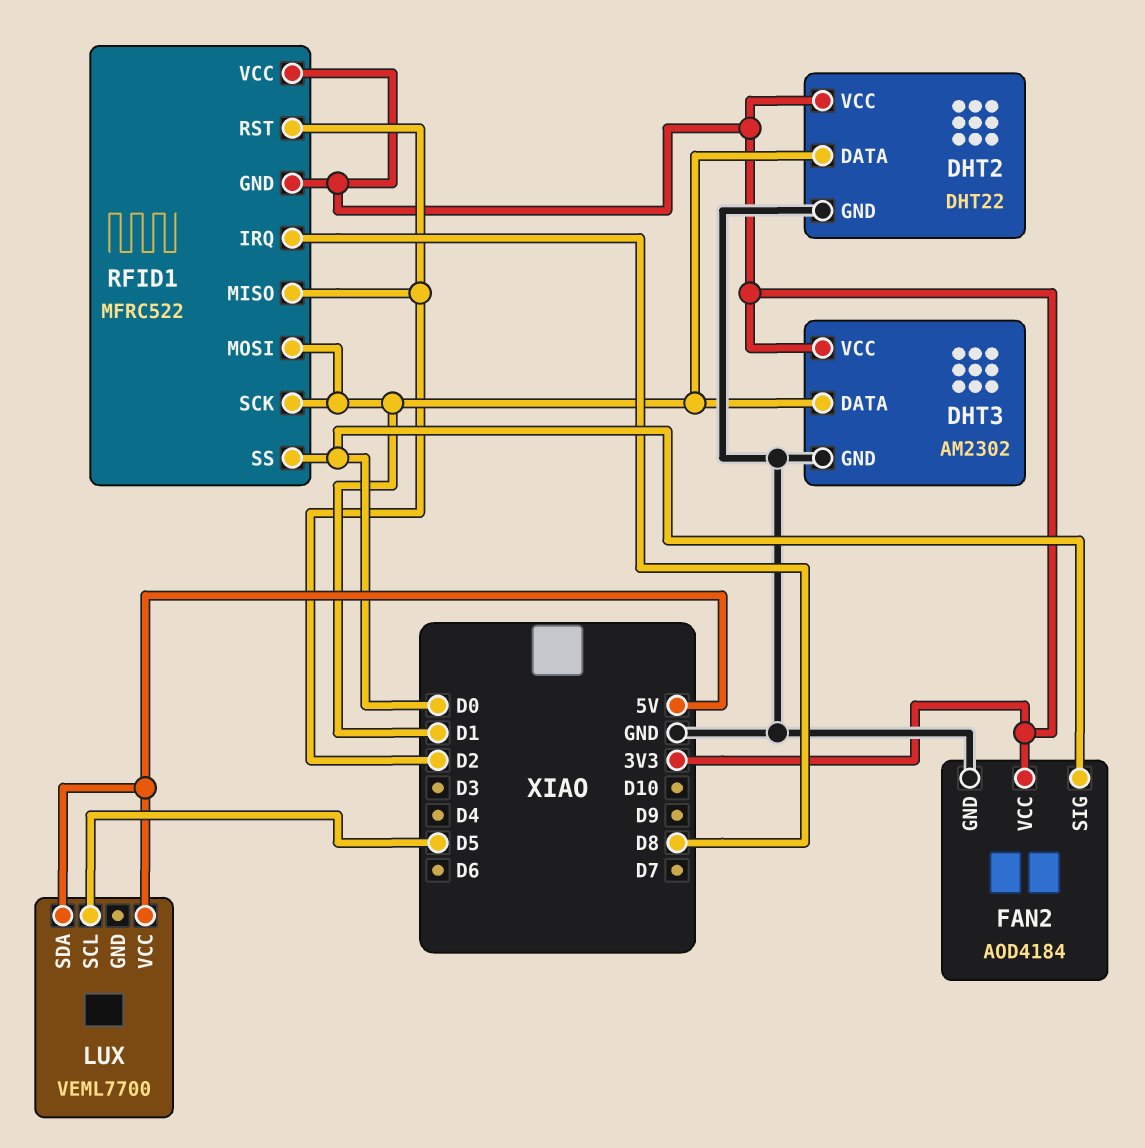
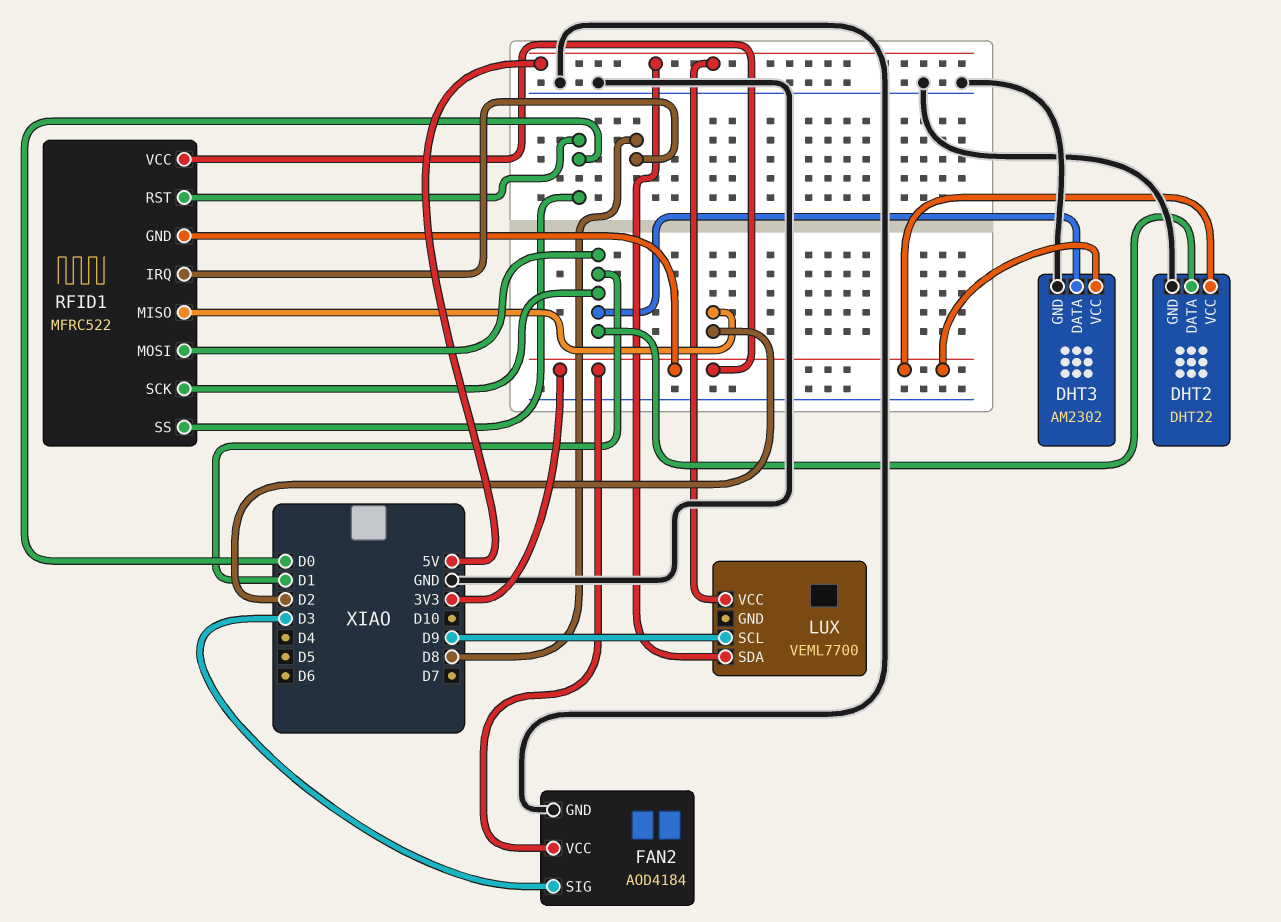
FAN2 pin SIG: D0 -> D3
LUX pin SCL: D5 -> D9
RFID1 pin RST: D2 -> D0

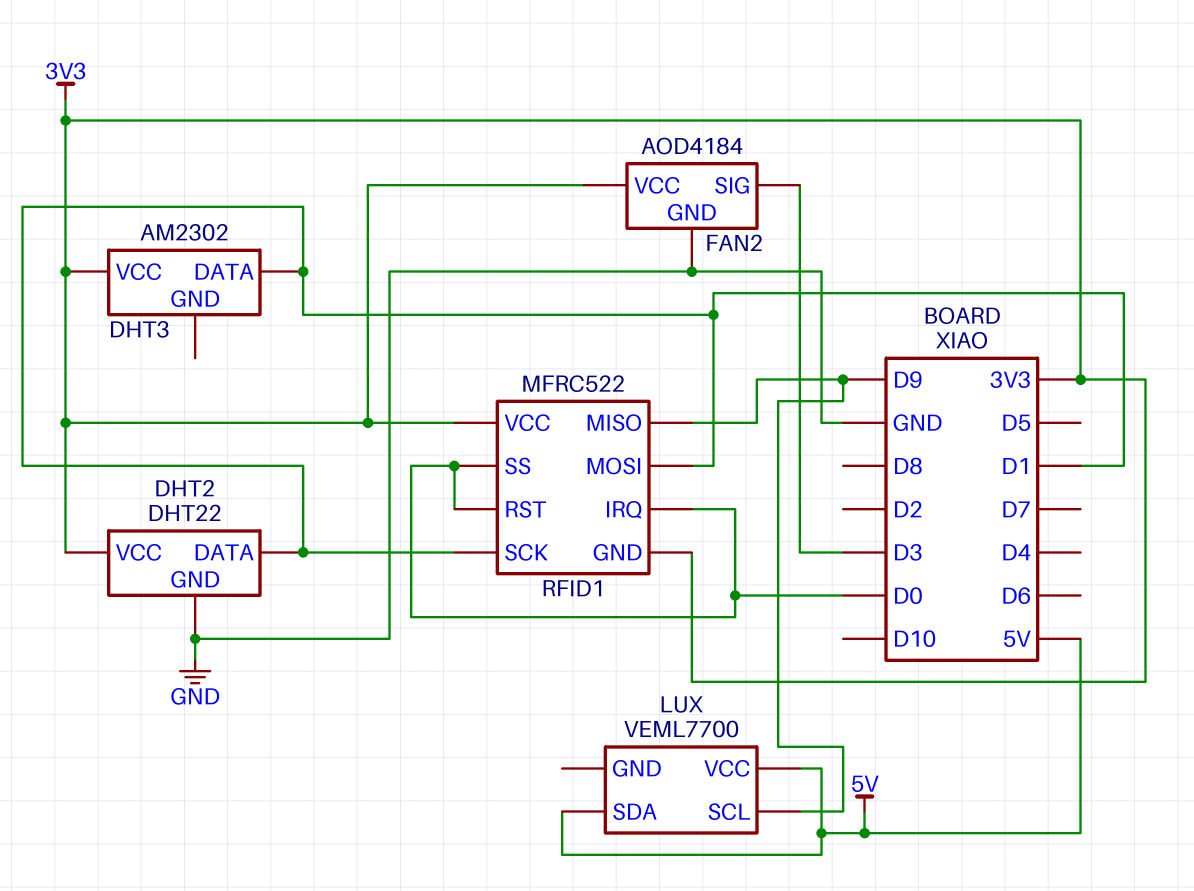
DHT3 pin GND: GND -> none
RFID1 pin IRQ: D8 -> D0
RFID1 pin MISO: D2 -> D9

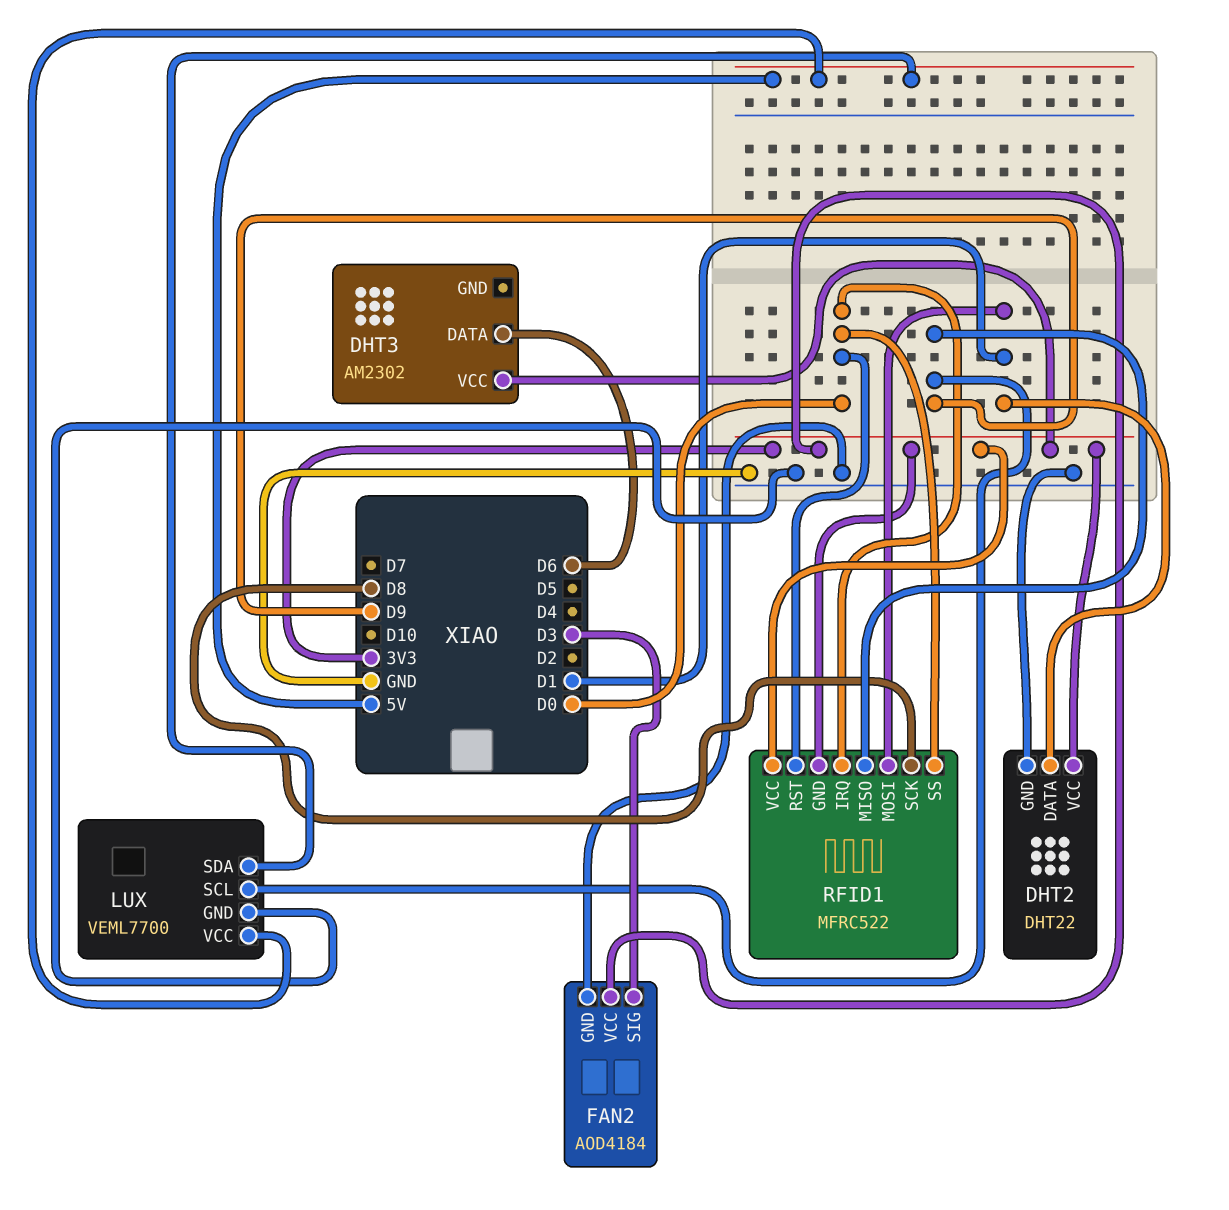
DHT3 pin DATA: D1 -> D6
LUX pin GND: none -> GND
RFID1 pin SCK: D1 -> D8

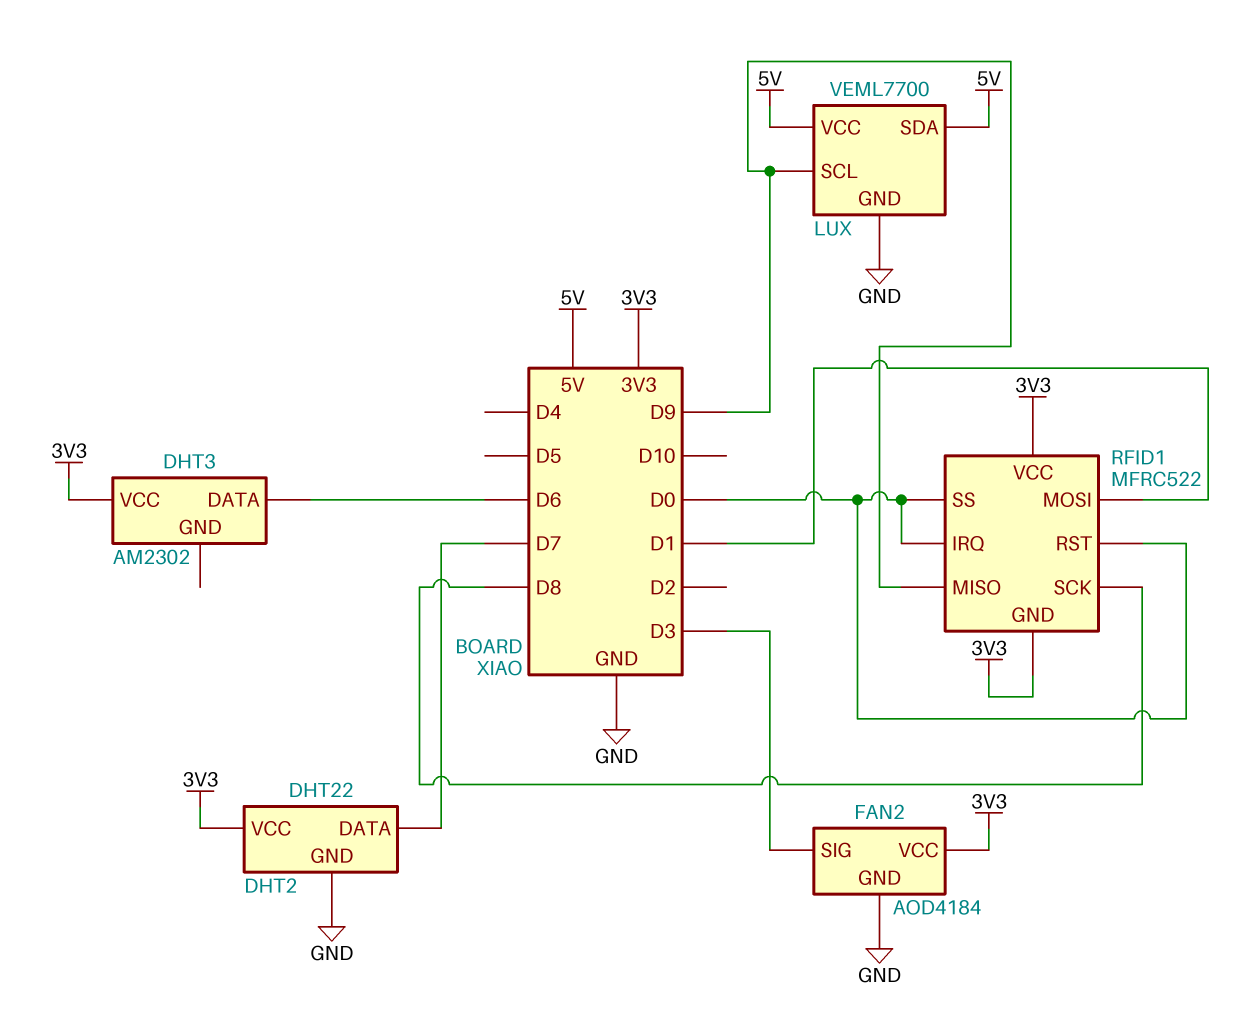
DHT2 pin DATA: D1 -> D7

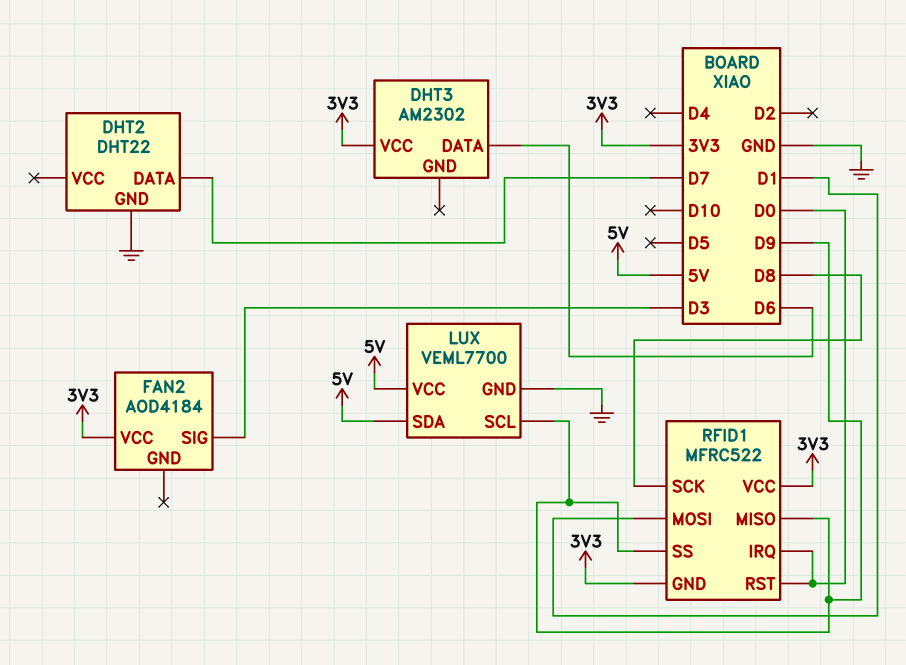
DHT2 pin VCC: 3V3 -> none
FAN2 pin GND: GND -> none
RFID1 pin SS: D0 -> D9

